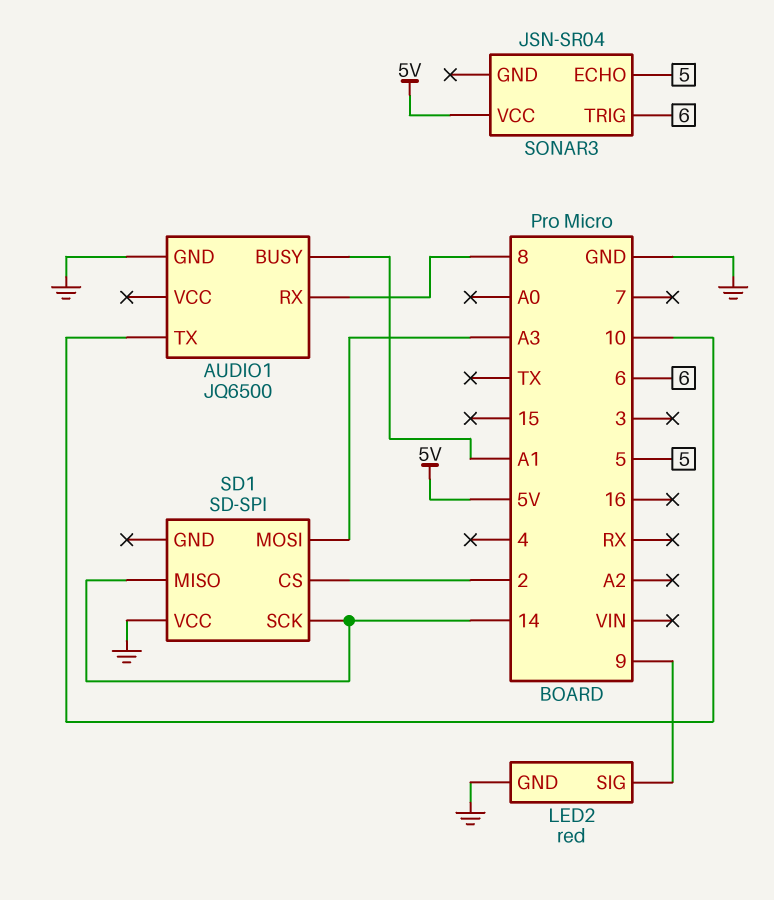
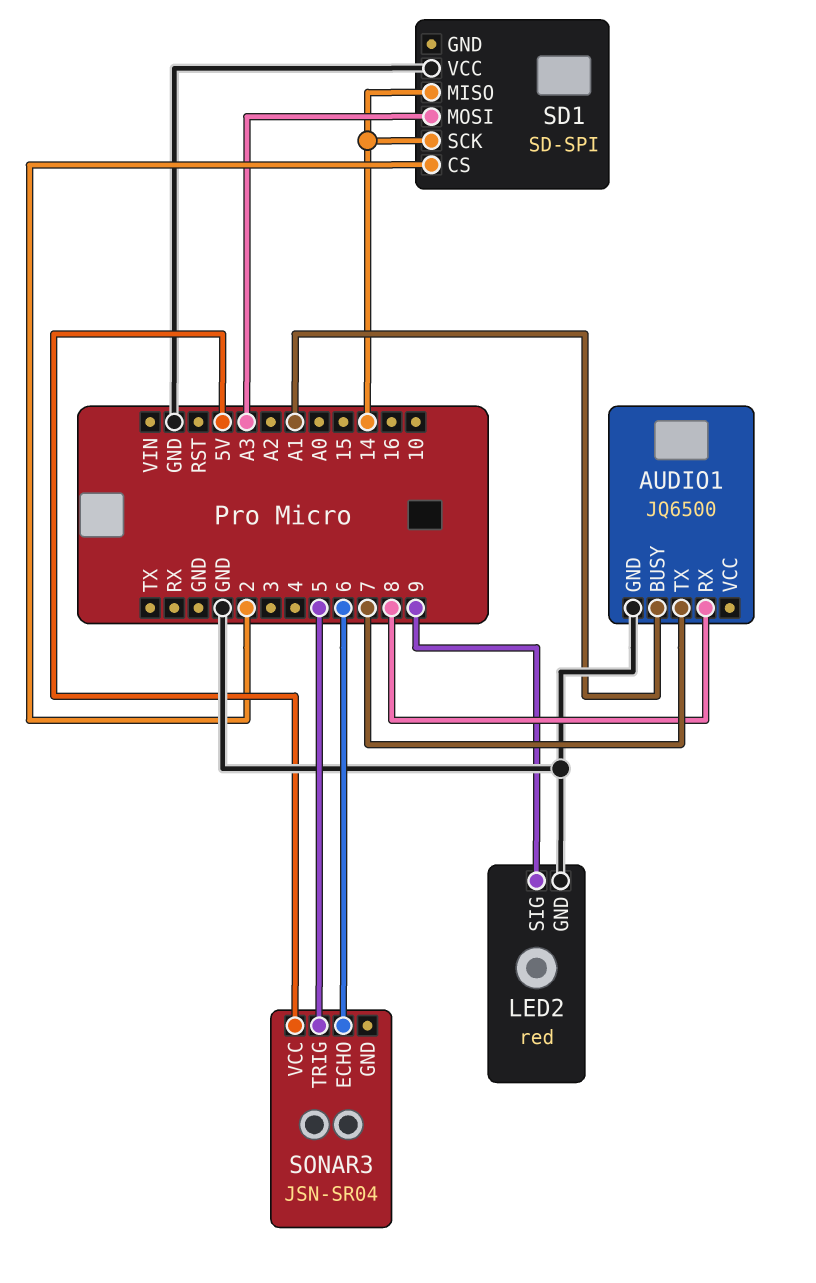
AUDIO1 pin TX: 10 -> 7
SONAR3 pin ECHO: 5 -> 6
SONAR3 pin TRIG: 6 -> 5

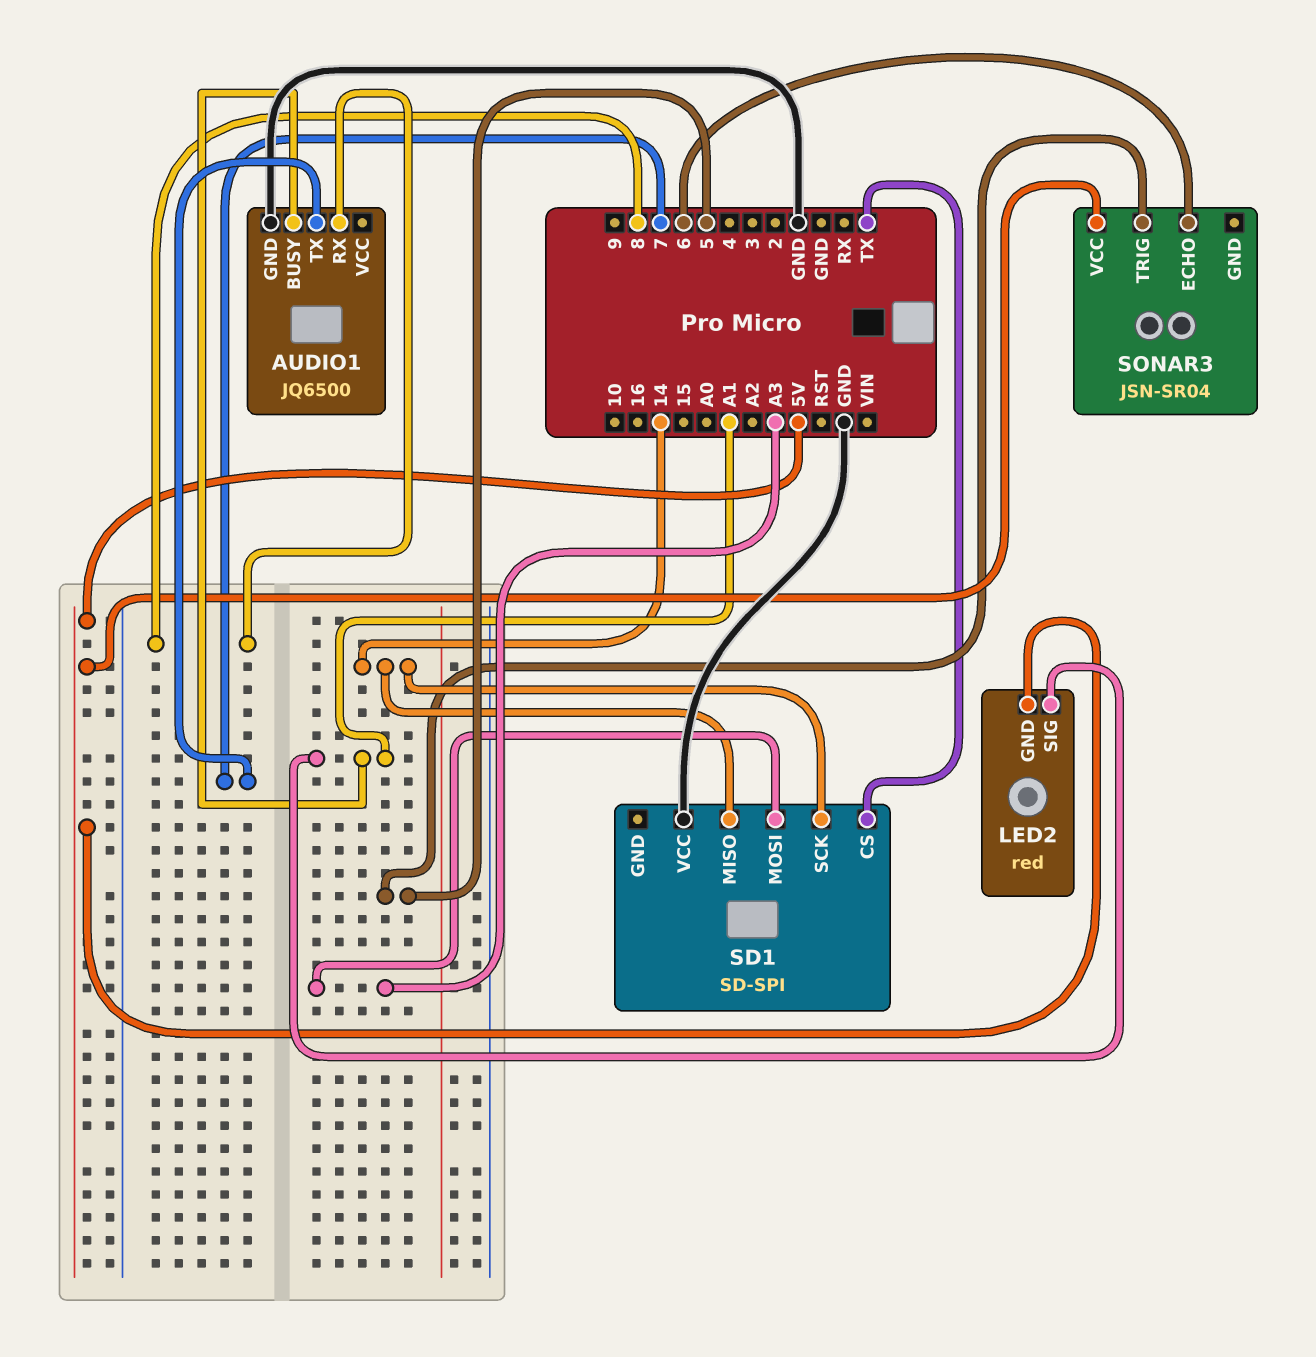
LED2 pin GND: GND -> 5V
LED2 pin SIG: 9 -> A1
SD1 pin CS: 2 -> TX

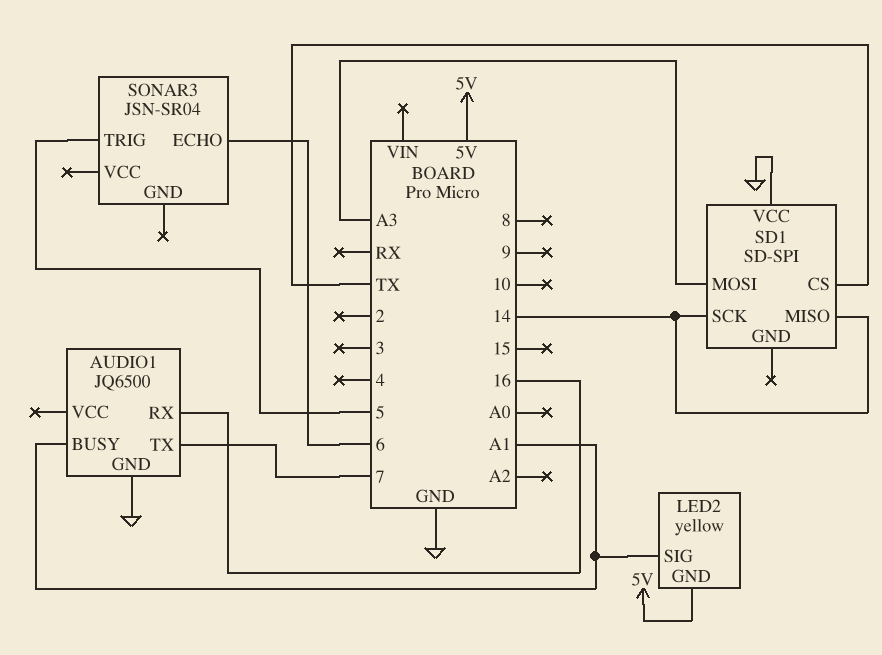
AUDIO1 pin RX: 8 -> 16
LED2: red -> yellow
SONAR3 pin VCC: 5V -> none

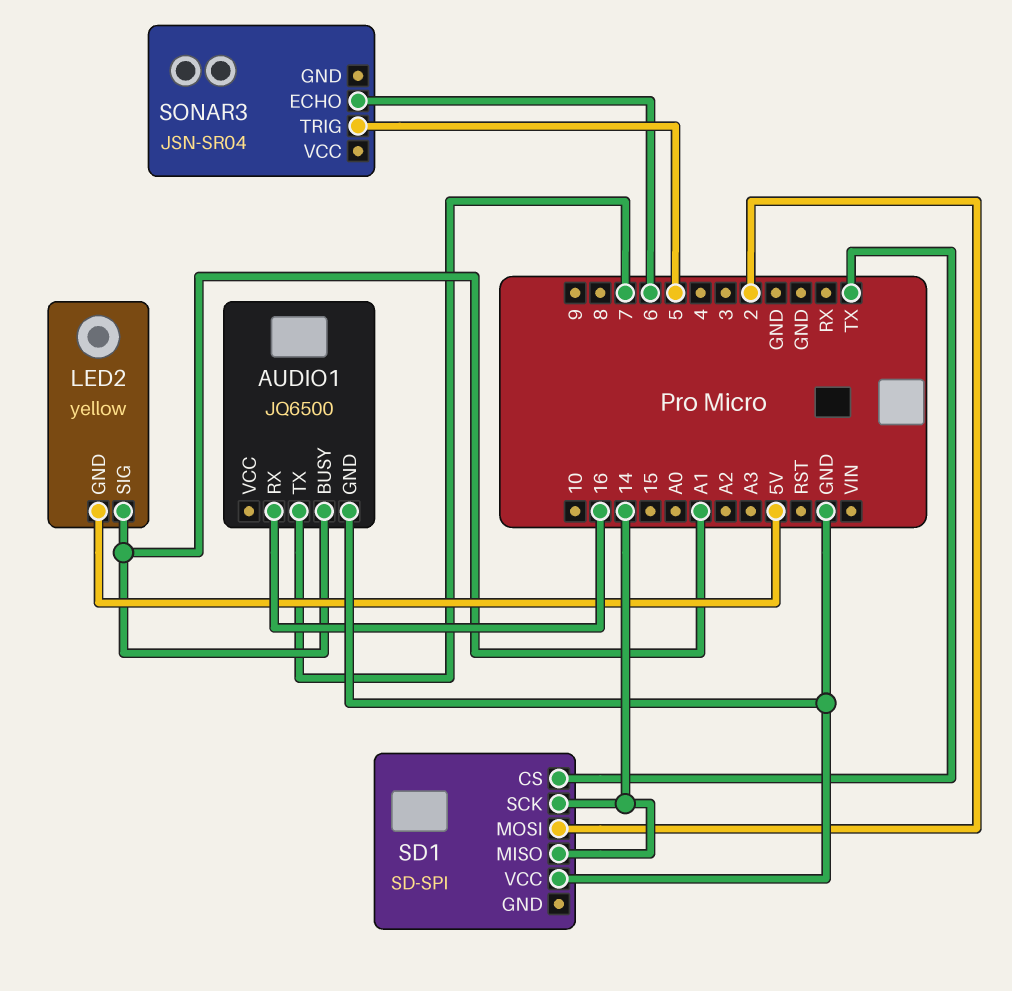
SD1 pin MOSI: A3 -> 2

